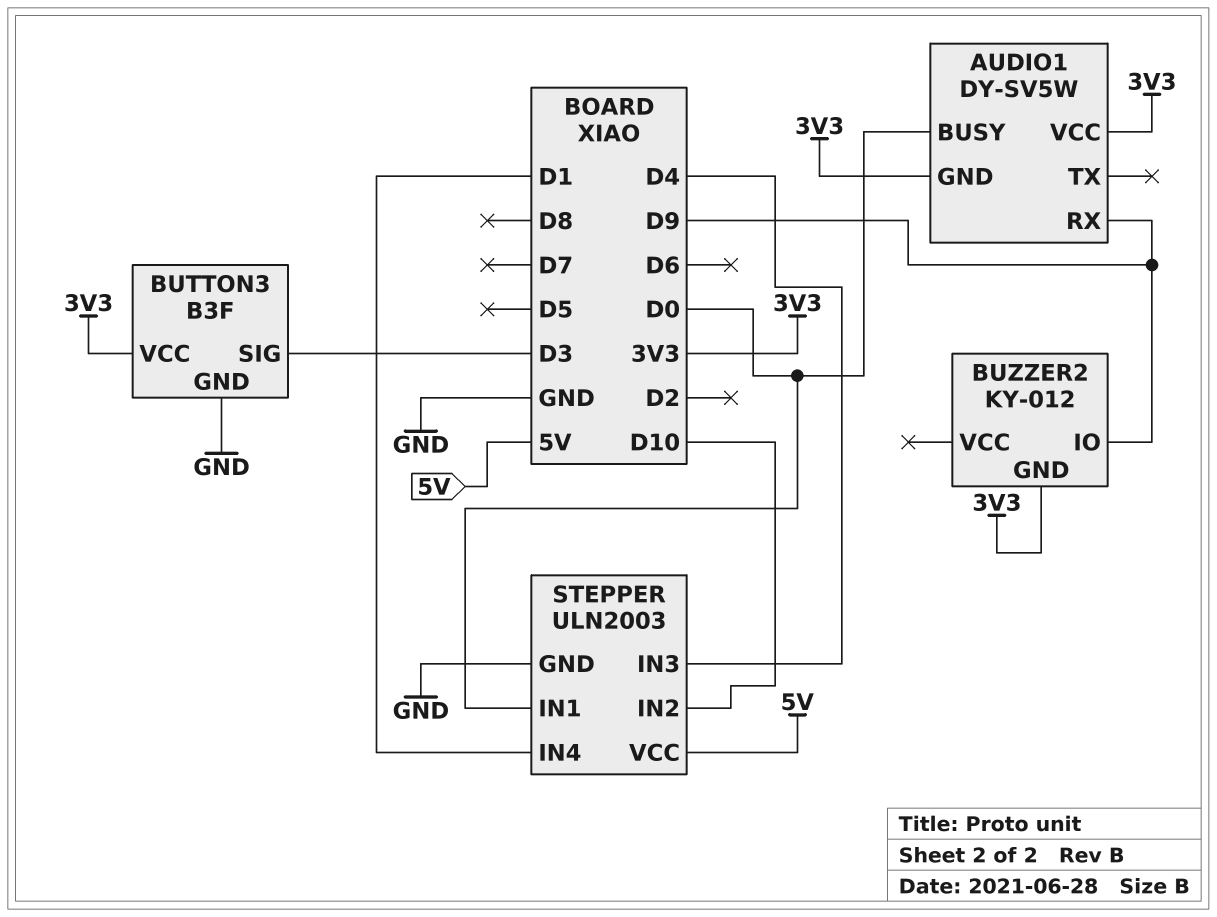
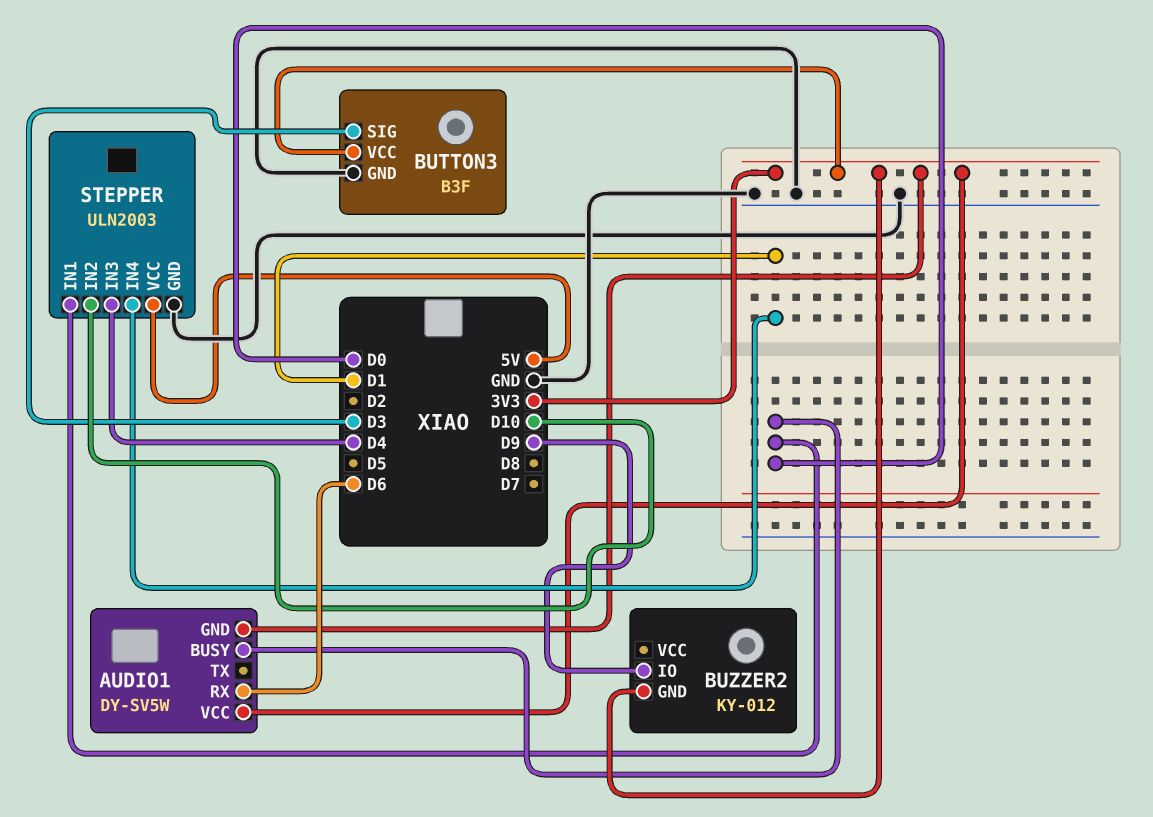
AUDIO1 pin RX: D9 -> D6

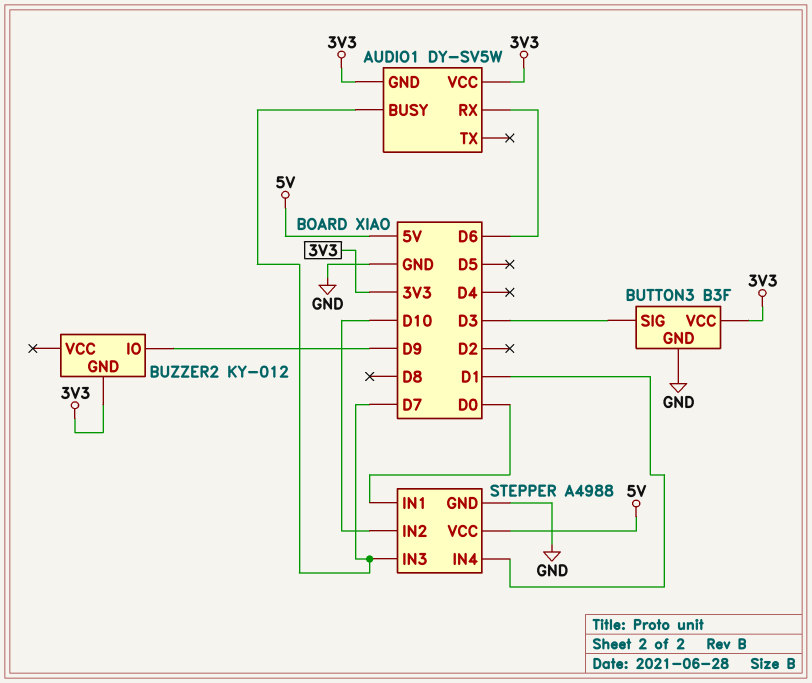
AUDIO1 pin BUSY: D0 -> D7
STEPPER: ULN2003 -> A4988
STEPPER pin IN3: D4 -> D7

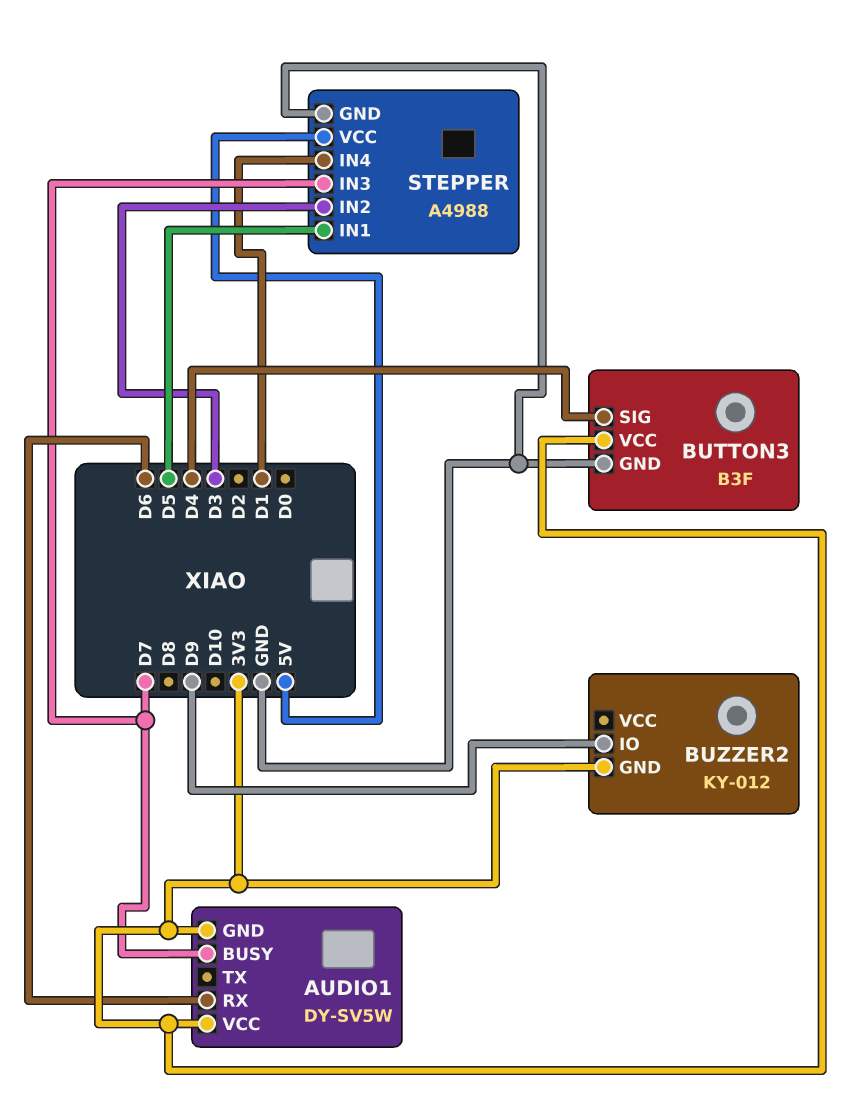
BUTTON3 pin SIG: D3 -> D4
STEPPER pin IN1: D0 -> D5
STEPPER pin IN2: D10 -> D3

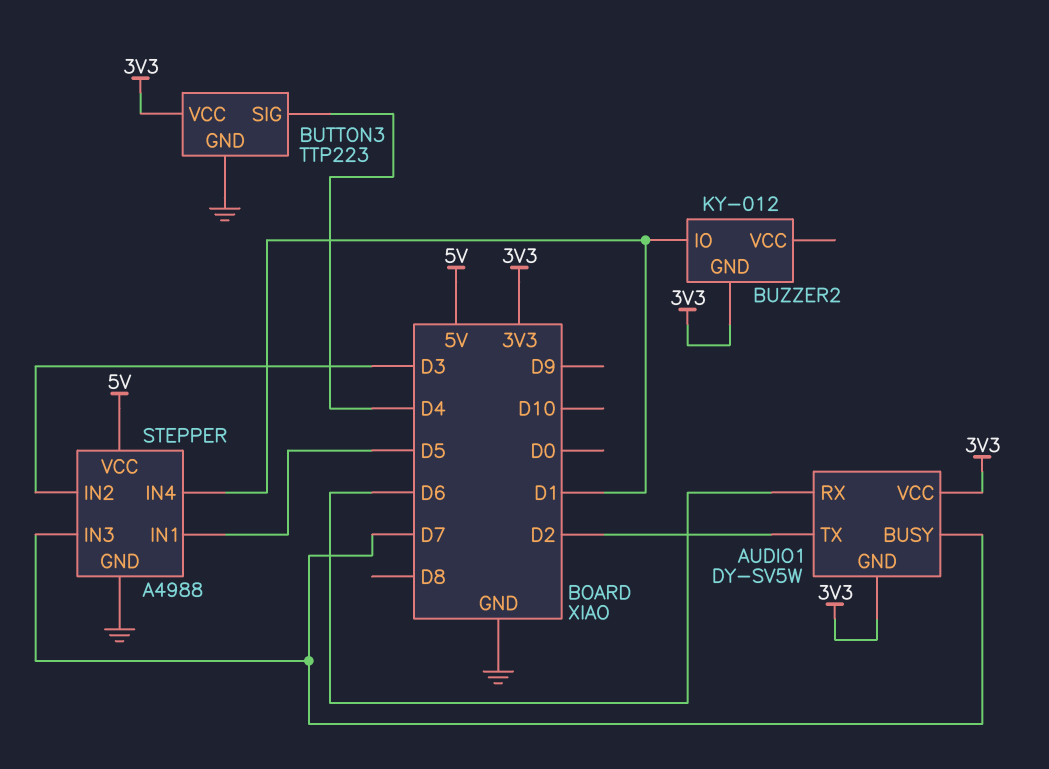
AUDIO1 pin TX: none -> D2
BUTTON3: B3F -> TTP223
BUZZER2 pin IO: D9 -> D1

